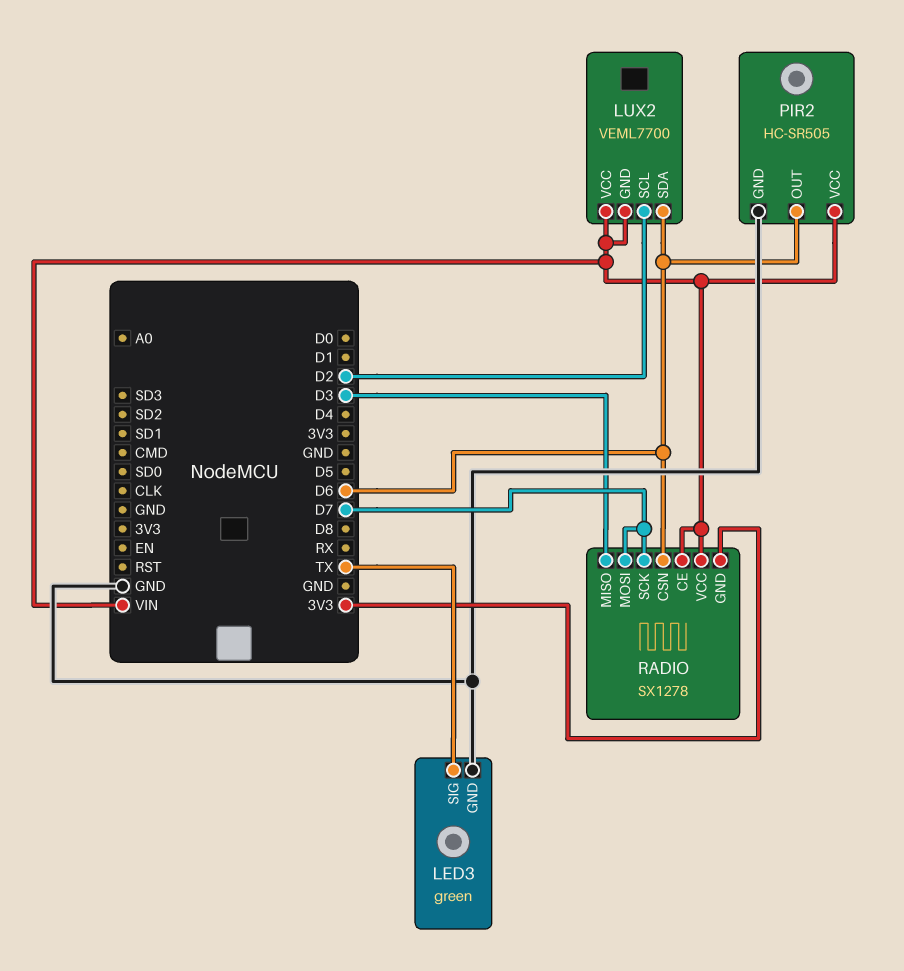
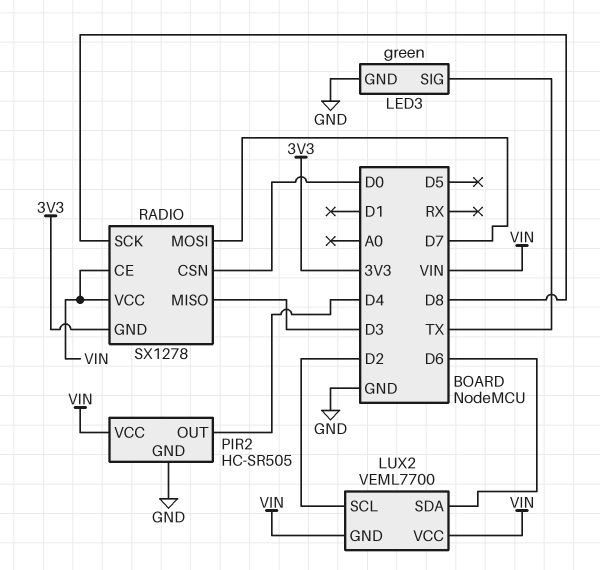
PIR2 pin OUT: D6 -> D4
RADIO pin CSN: D6 -> D0
RADIO pin SCK: D7 -> D8

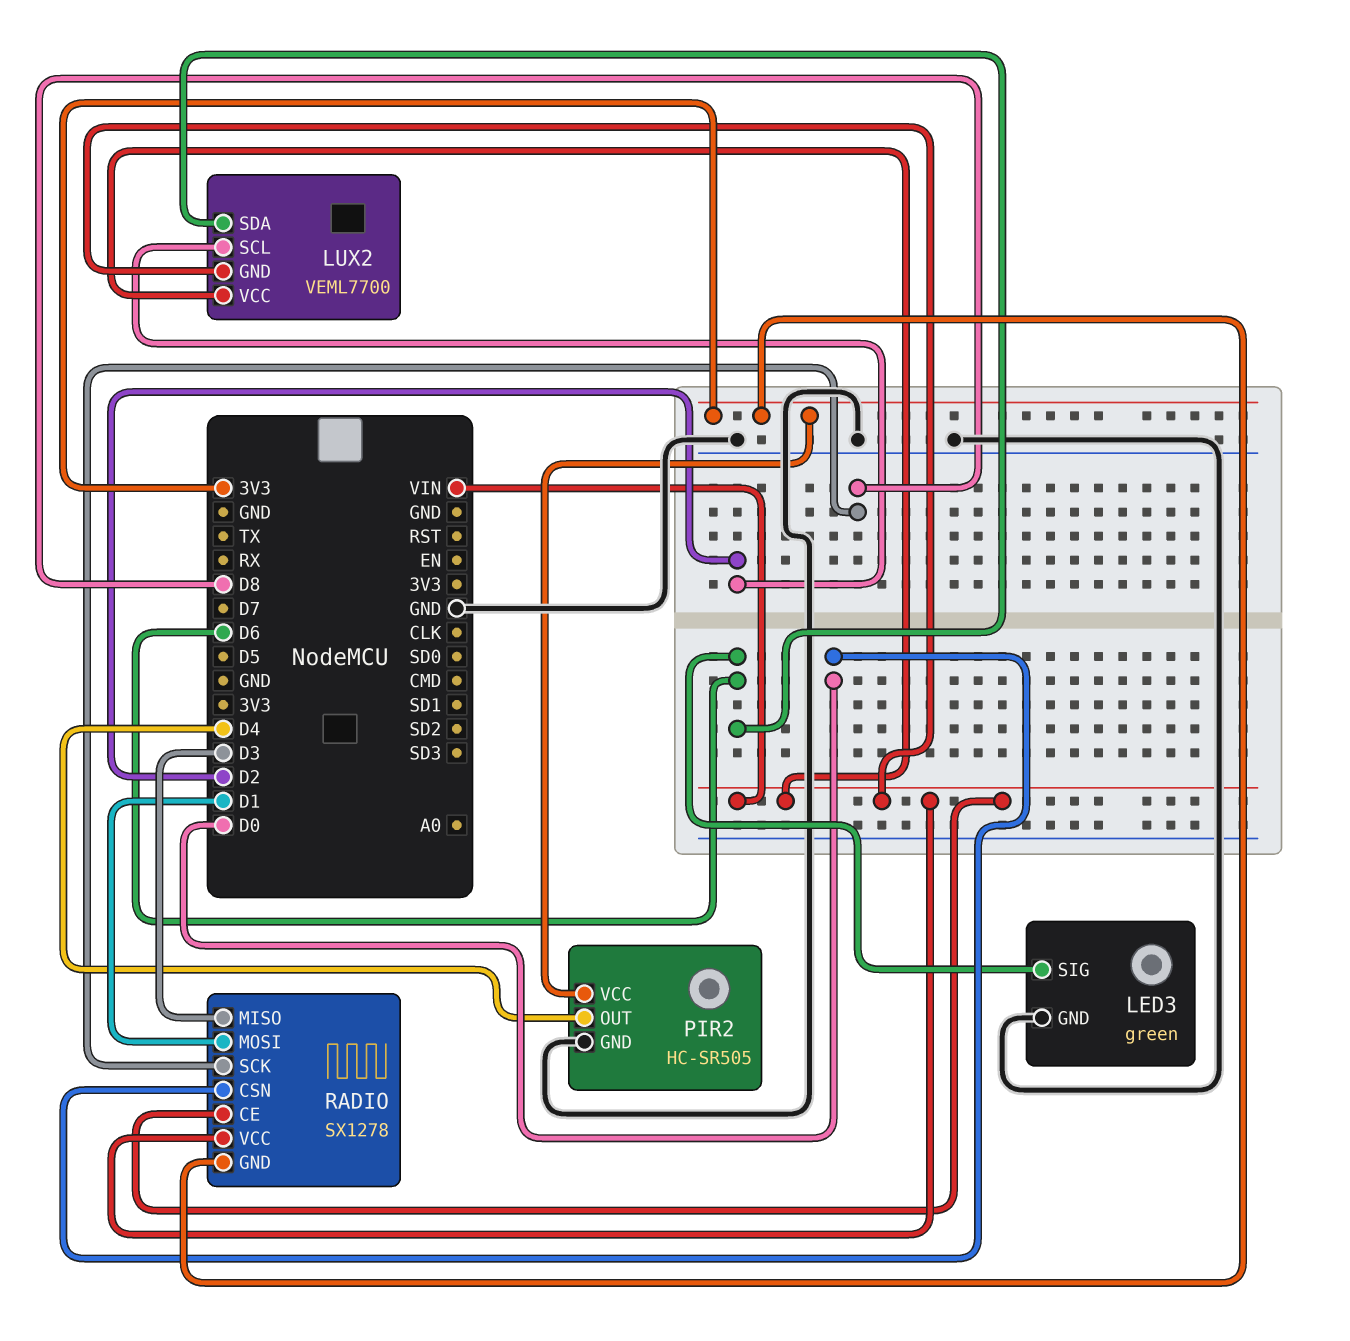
LED3 pin SIG: TX -> D6
PIR2 pin VCC: VIN -> 3V3
RADIO pin MOSI: D7 -> D1

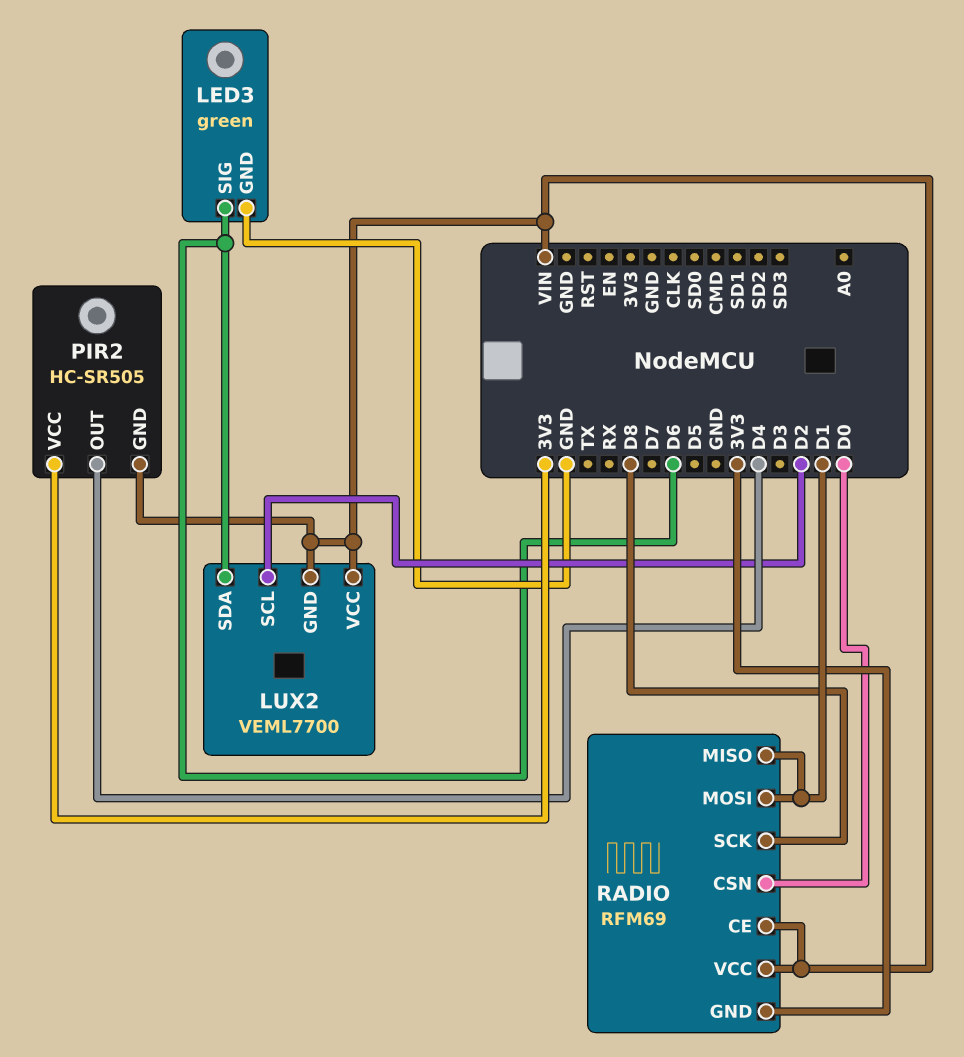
PIR2 pin GND: GND -> VIN
RADIO: SX1278 -> RFM69
RADIO pin MISO: D3 -> D1

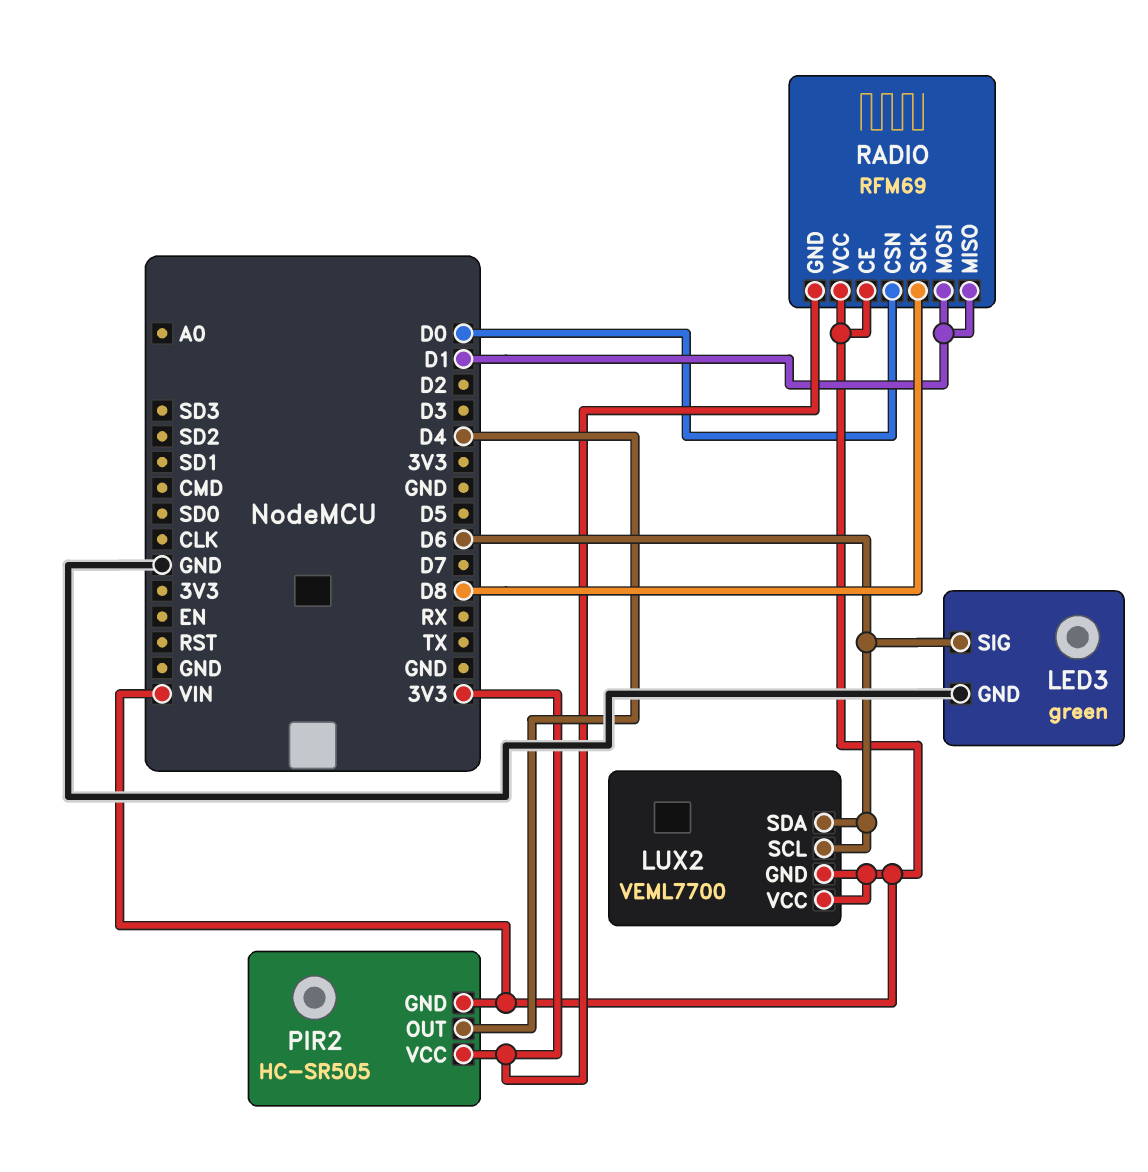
LUX2 pin SCL: D2 -> D6

